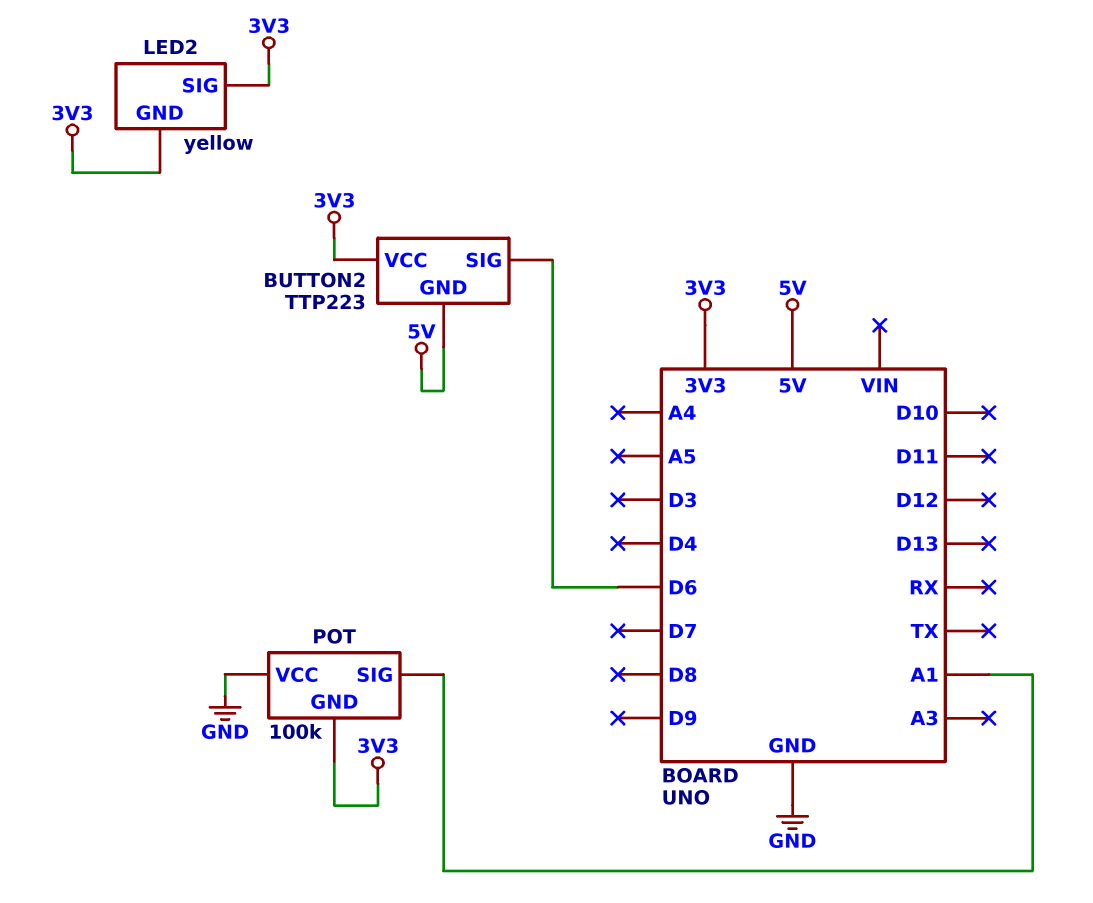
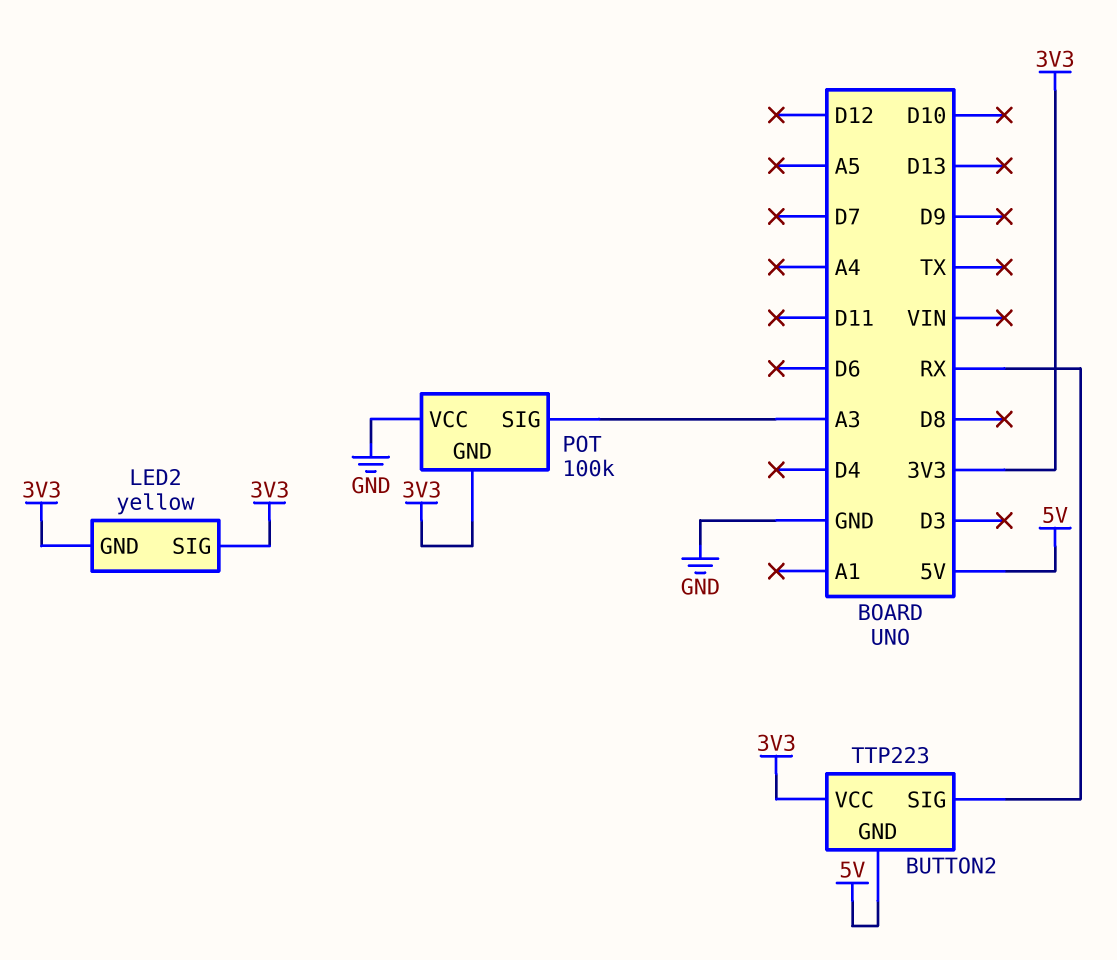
BUTTON2 pin SIG: D6 -> RX
POT pin SIG: A1 -> A3

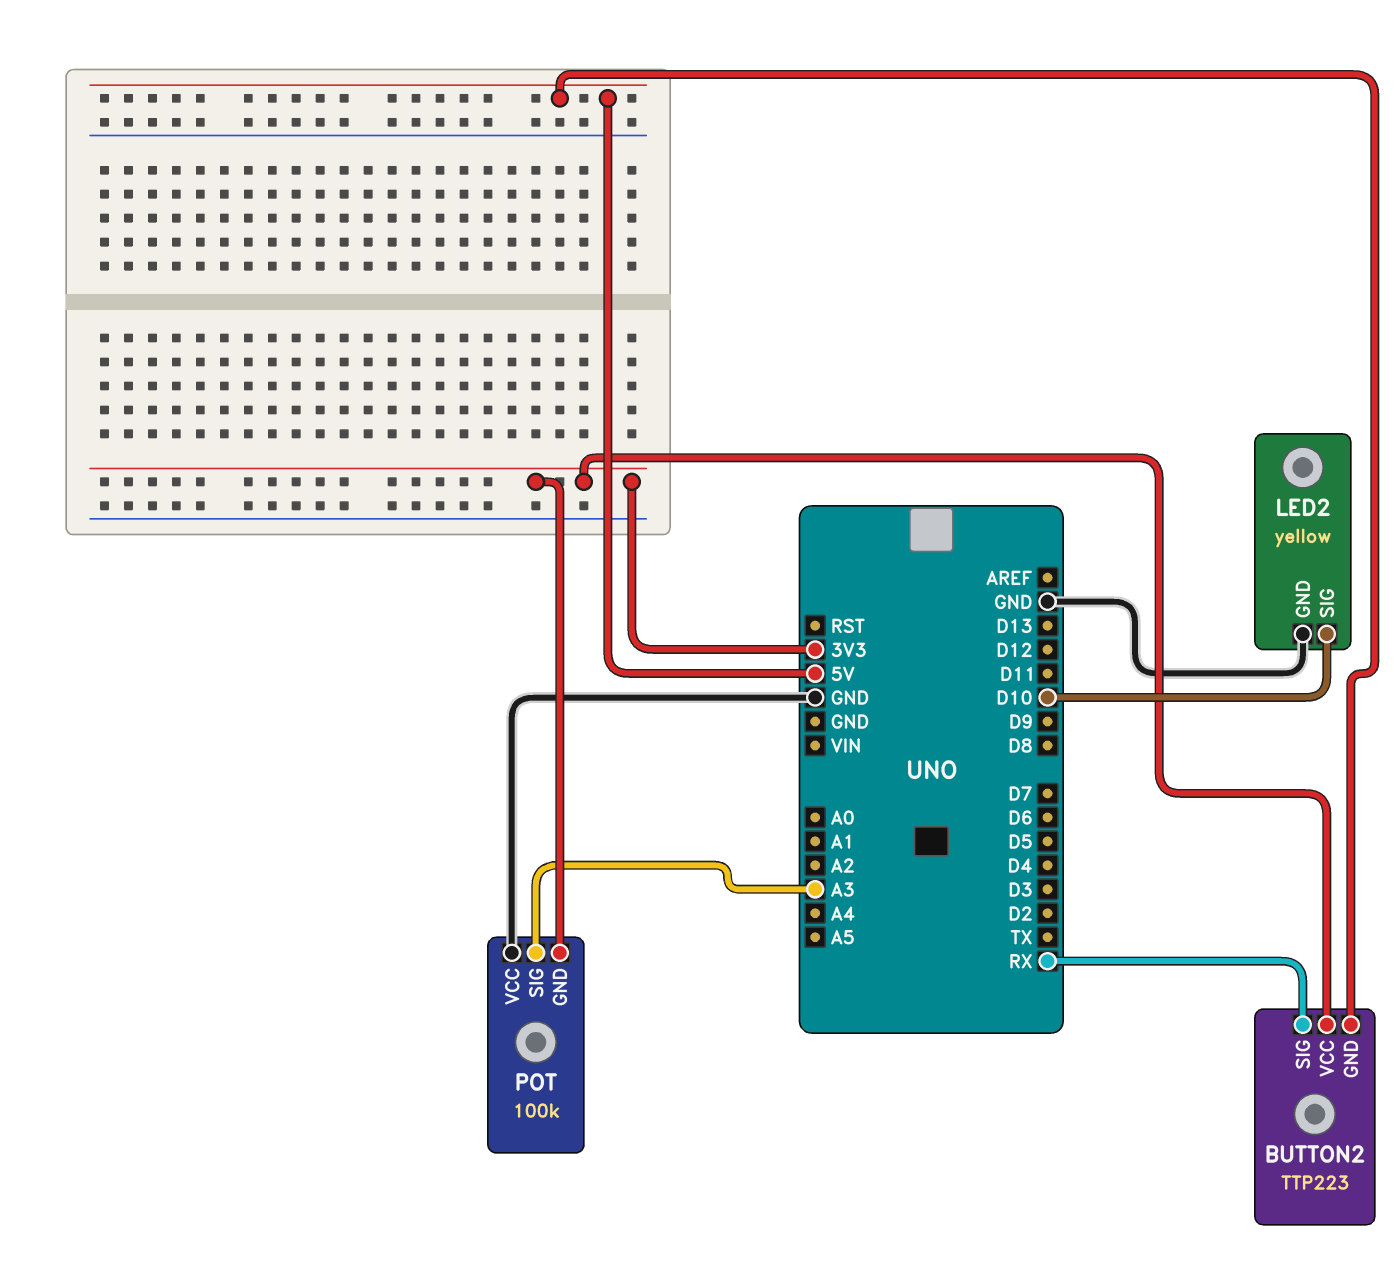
LED2 pin GND: 3V3 -> GND
LED2 pin SIG: 3V3 -> D10

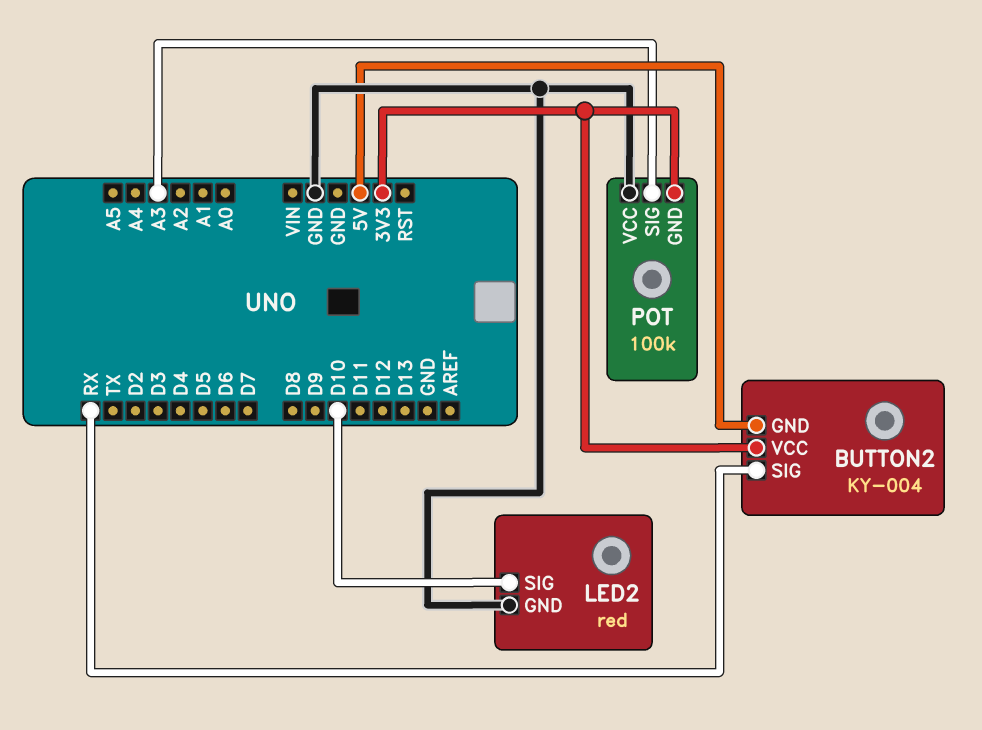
BUTTON2: TTP223 -> KY-004
LED2: yellow -> red

